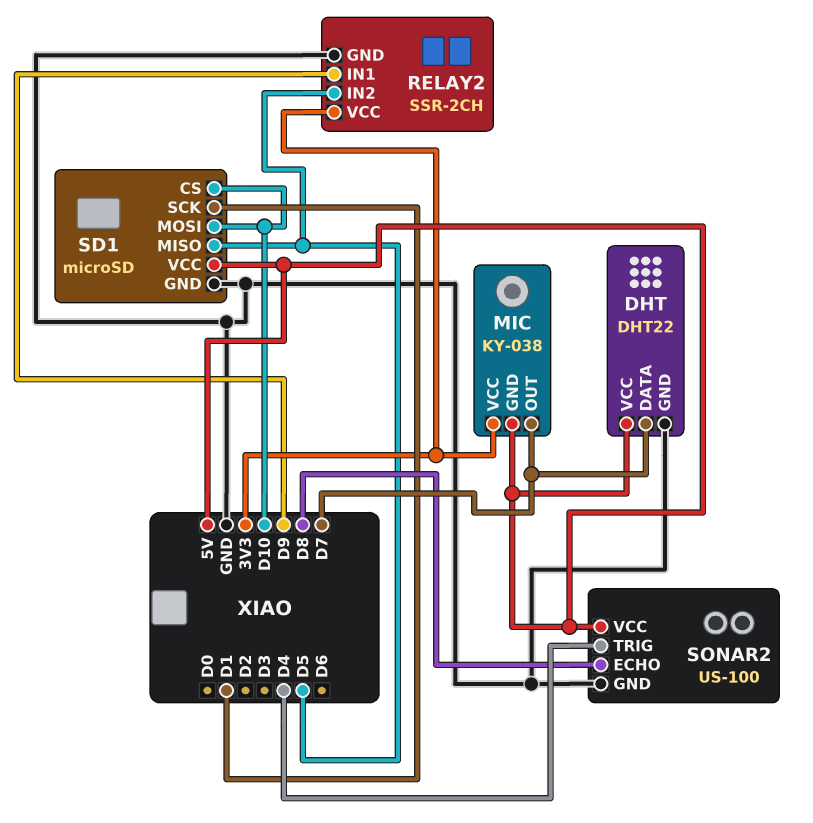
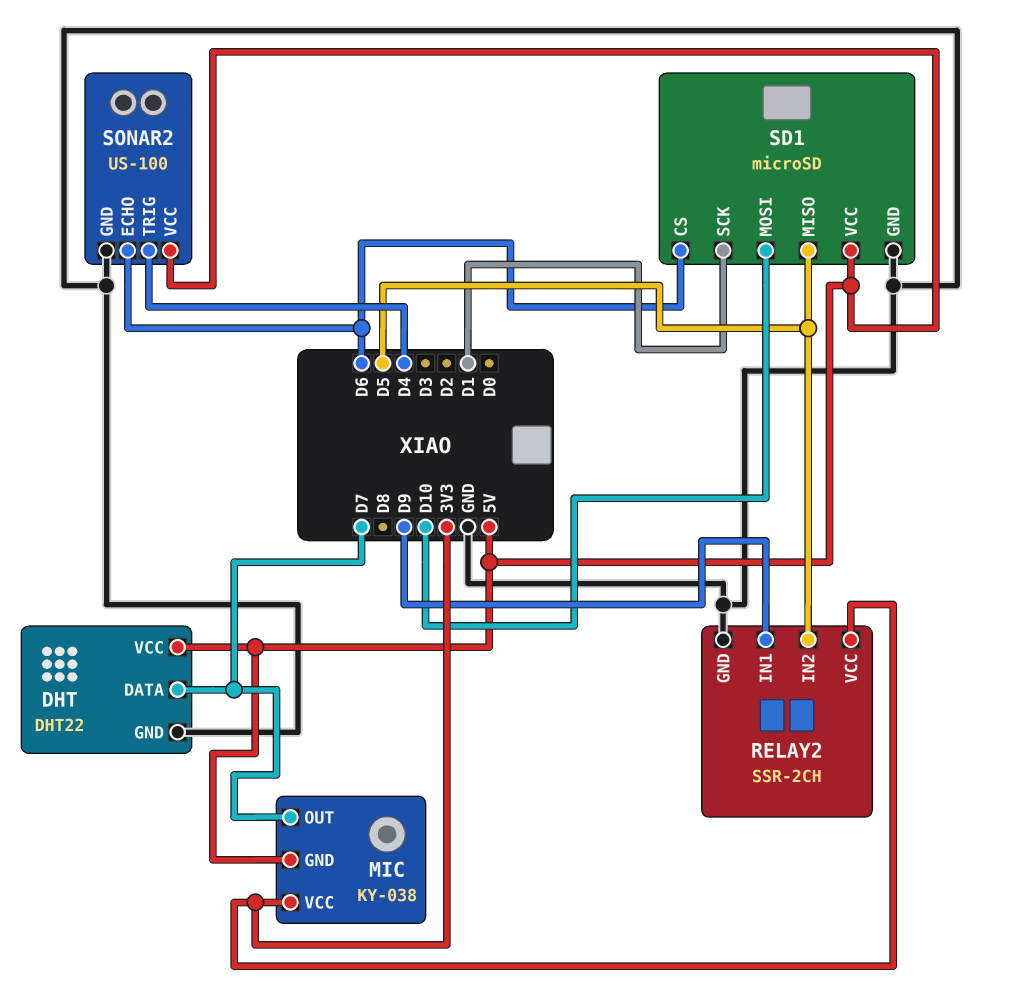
SD1 pin CS: D10 -> D6
SONAR2 pin ECHO: D8 -> D6

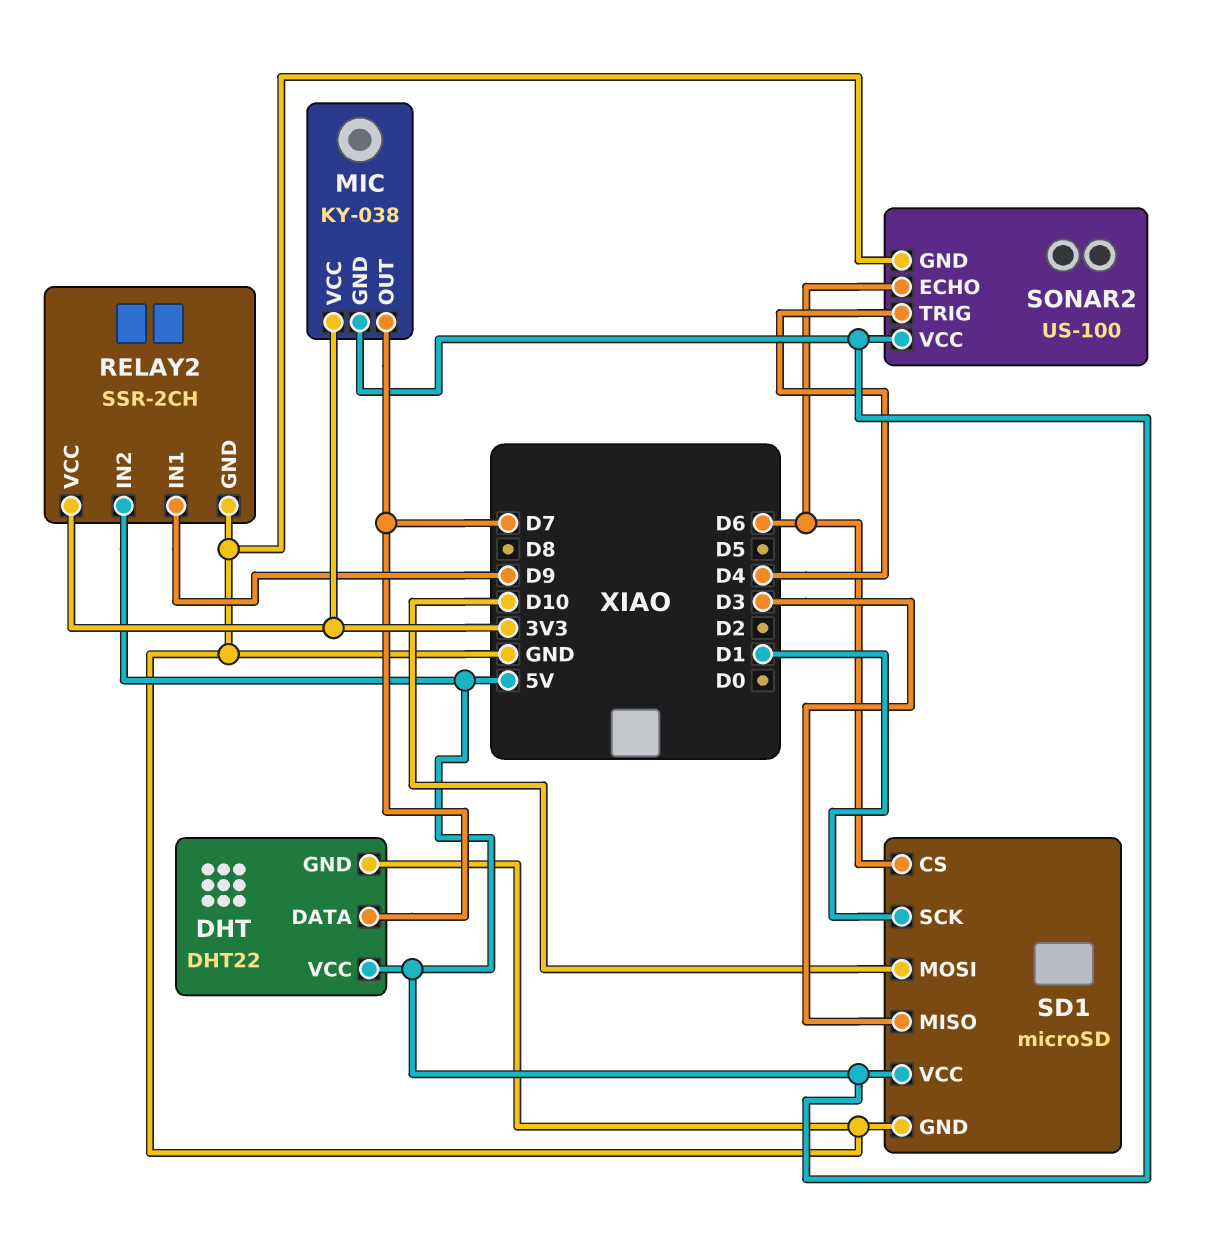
RELAY2 pin IN2: D5 -> 5V
SD1 pin MISO: D5 -> D3

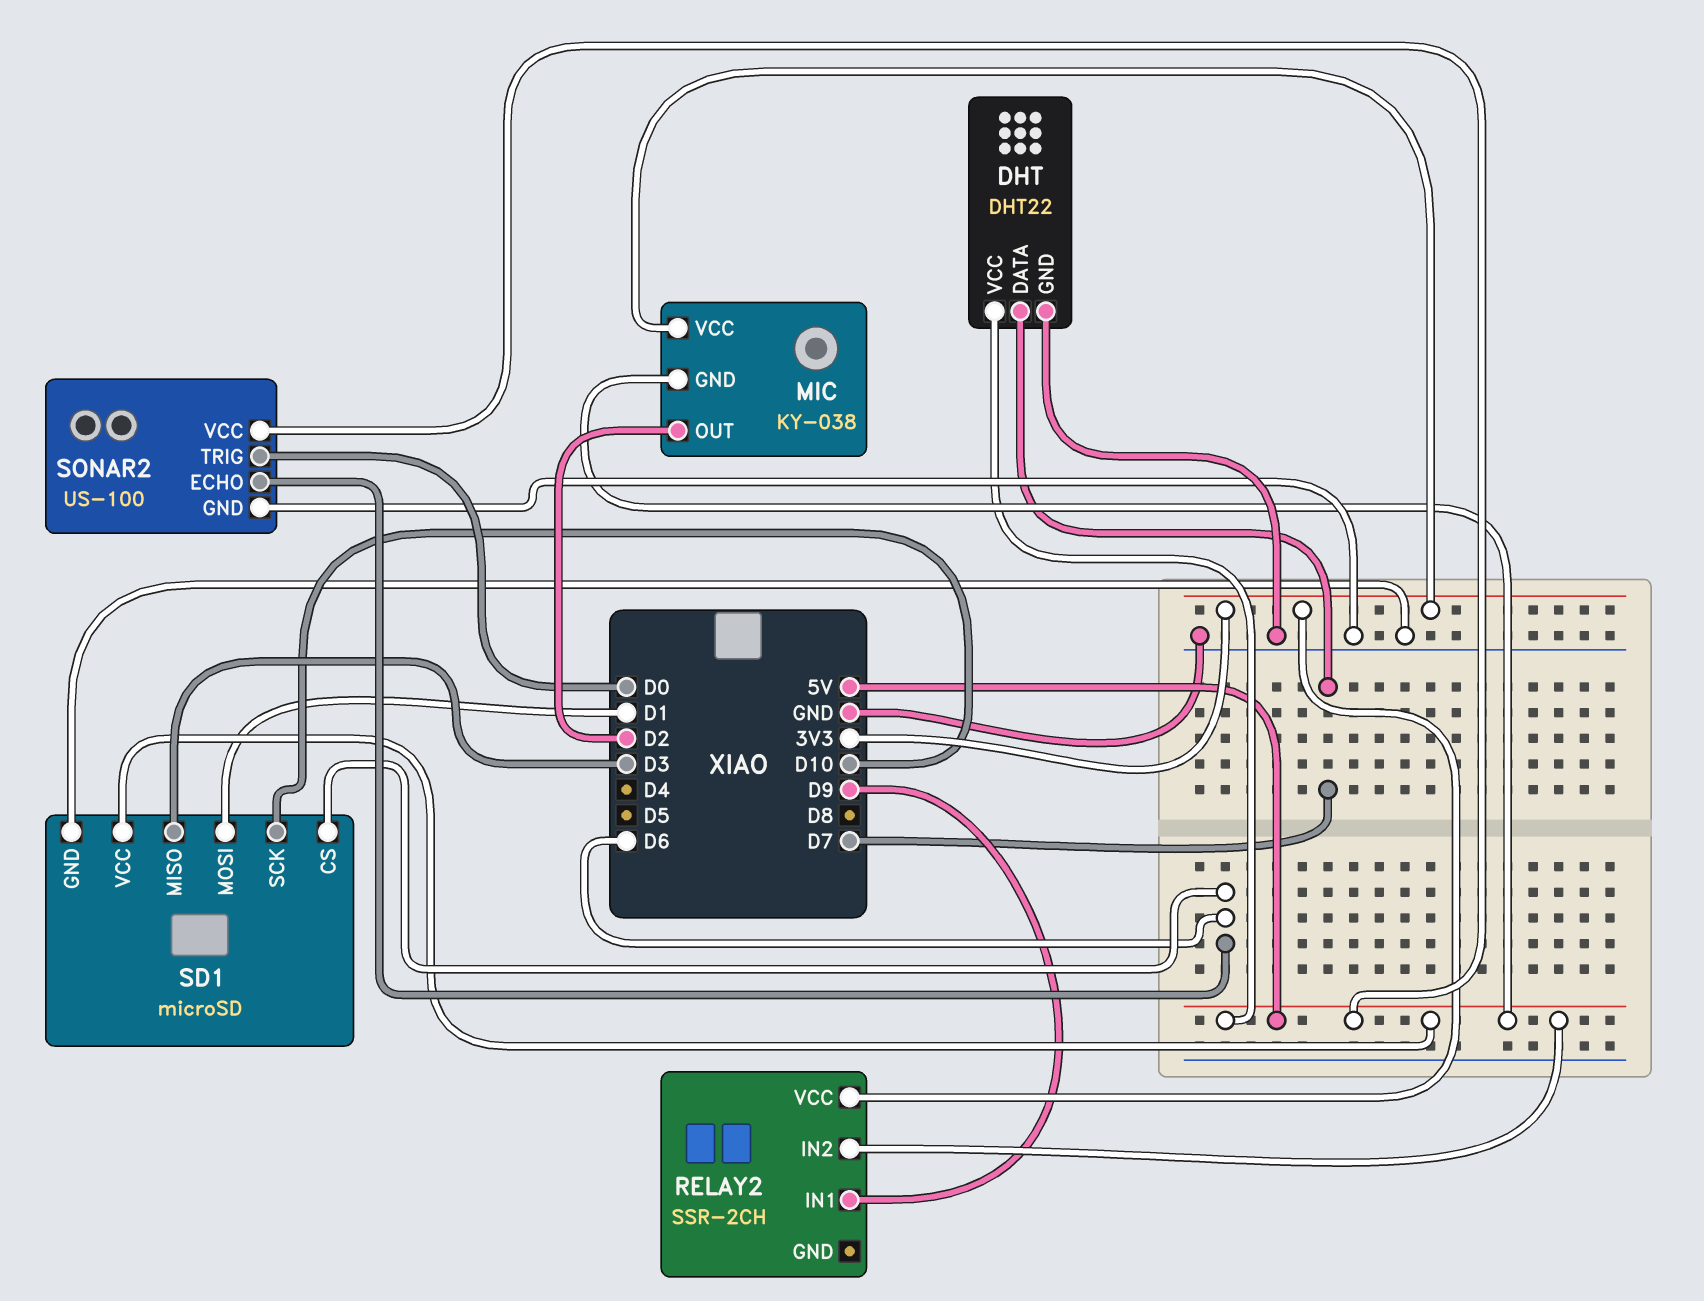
MIC pin OUT: D7 -> D2
RELAY2 pin GND: GND -> none
SD1 pin MOSI: D10 -> D1
SD1 pin SCK: D1 -> D10
SONAR2 pin TRIG: D4 -> D0

